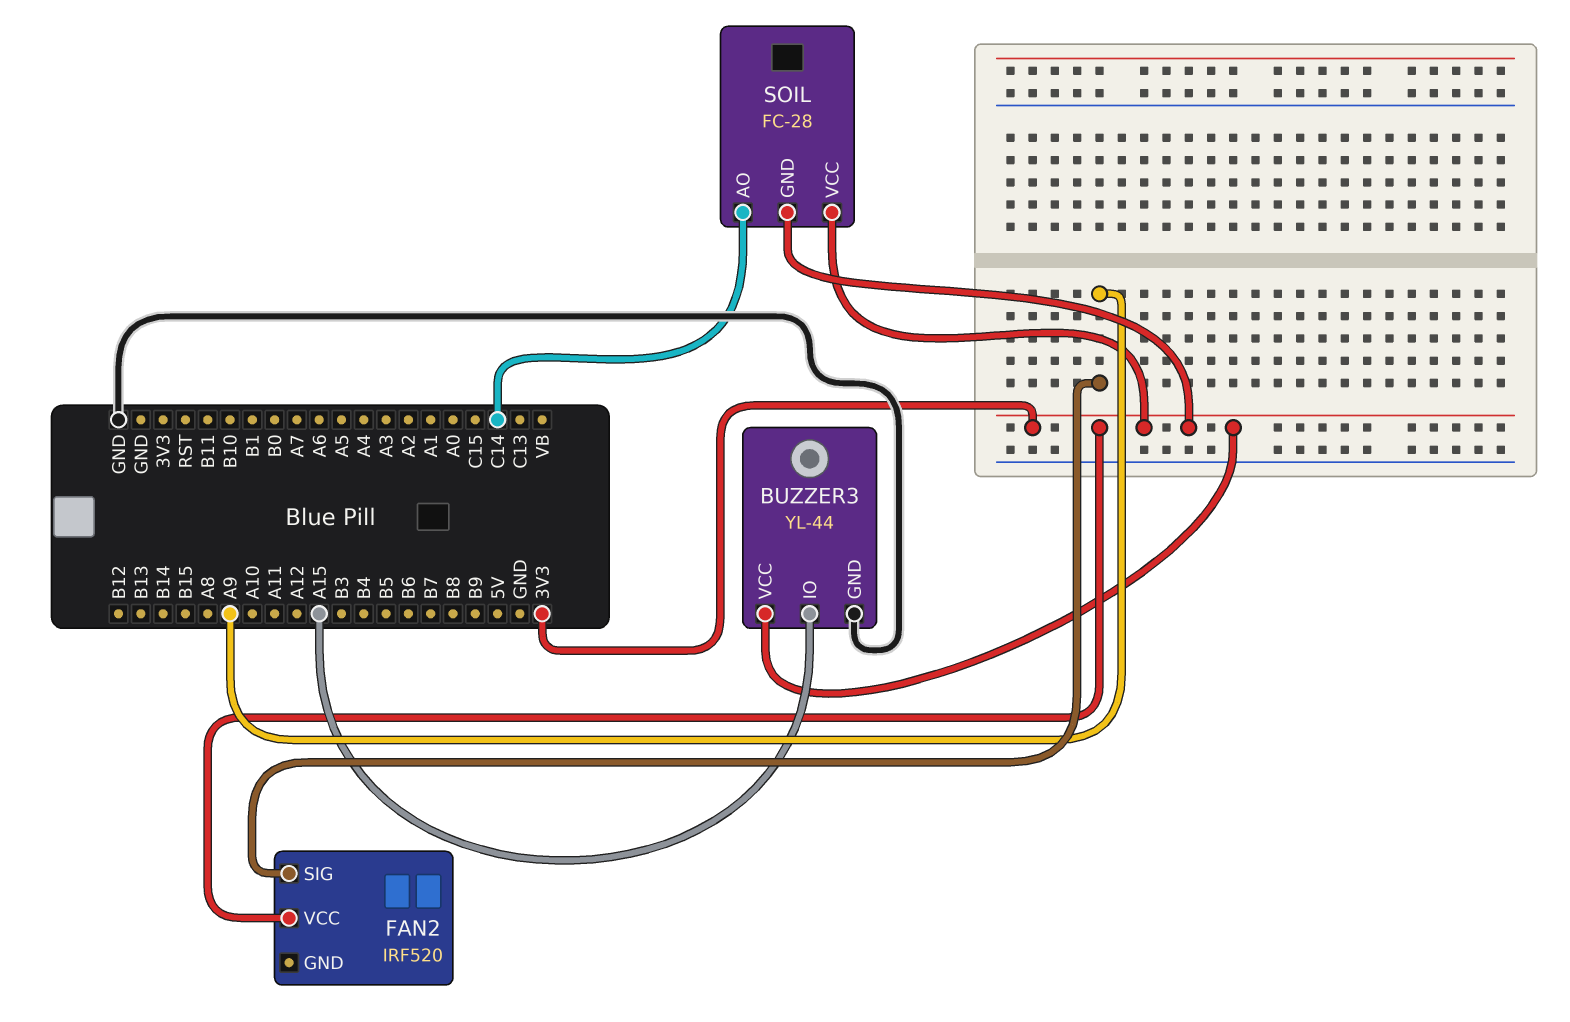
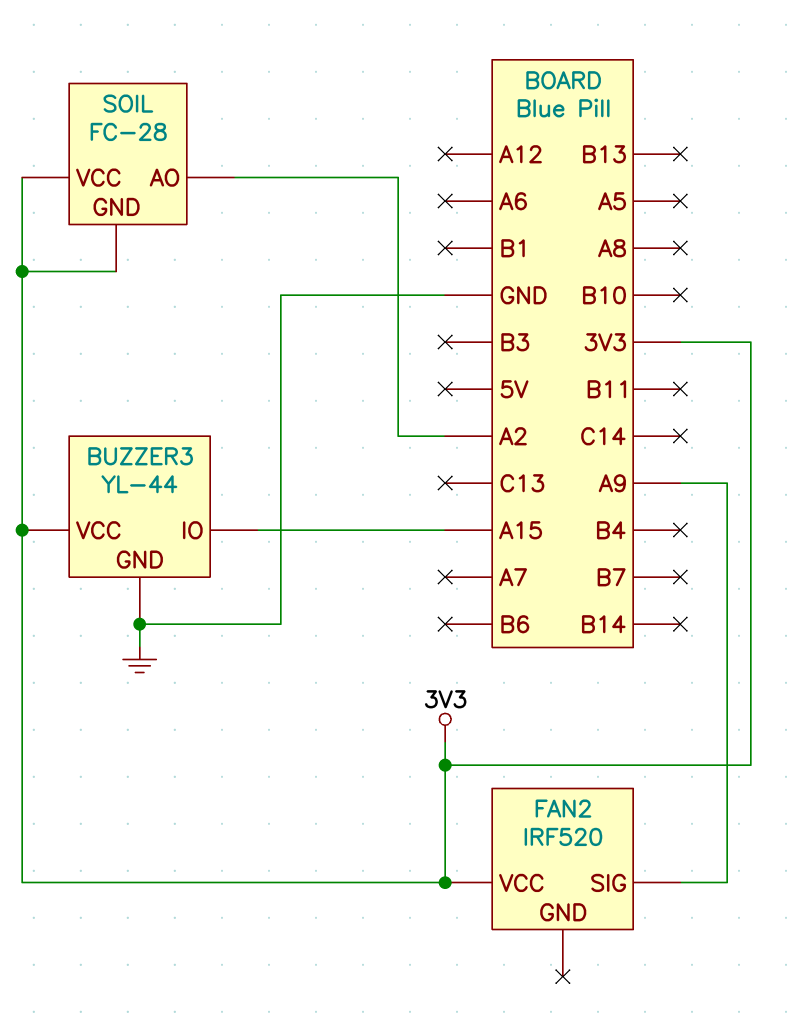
SOIL pin AO: C14 -> A2

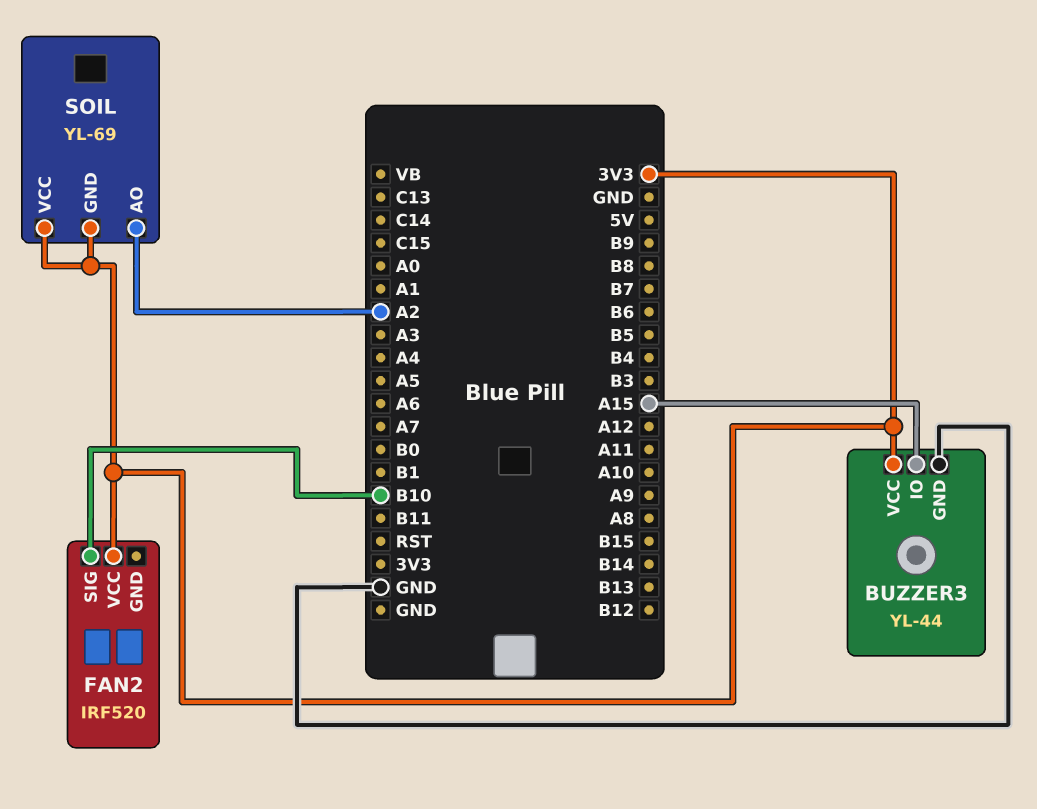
FAN2 pin SIG: A9 -> B10
SOIL: FC-28 -> YL-69

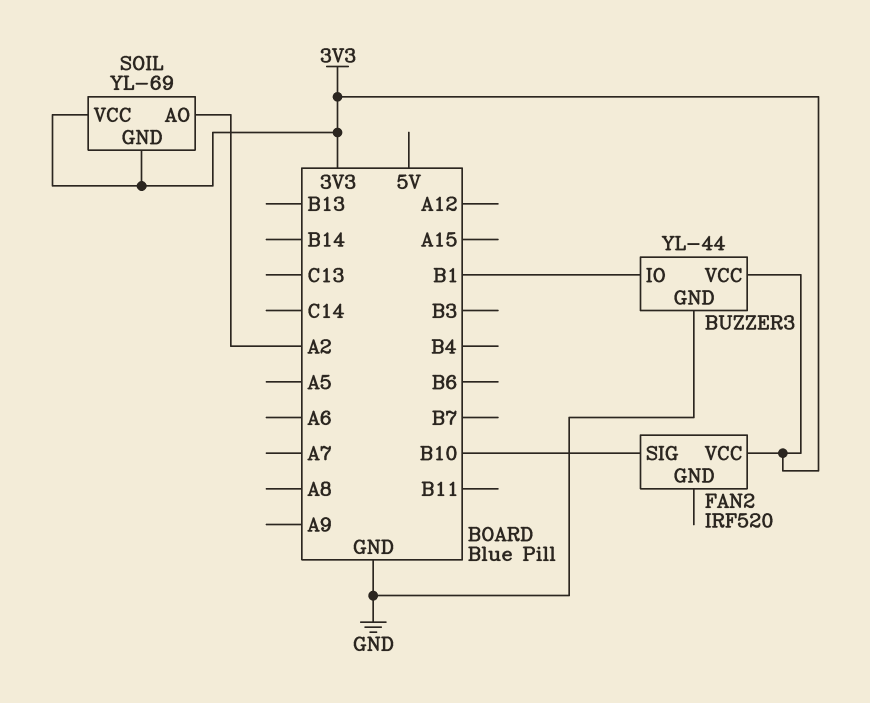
BUZZER3 pin IO: A15 -> B1

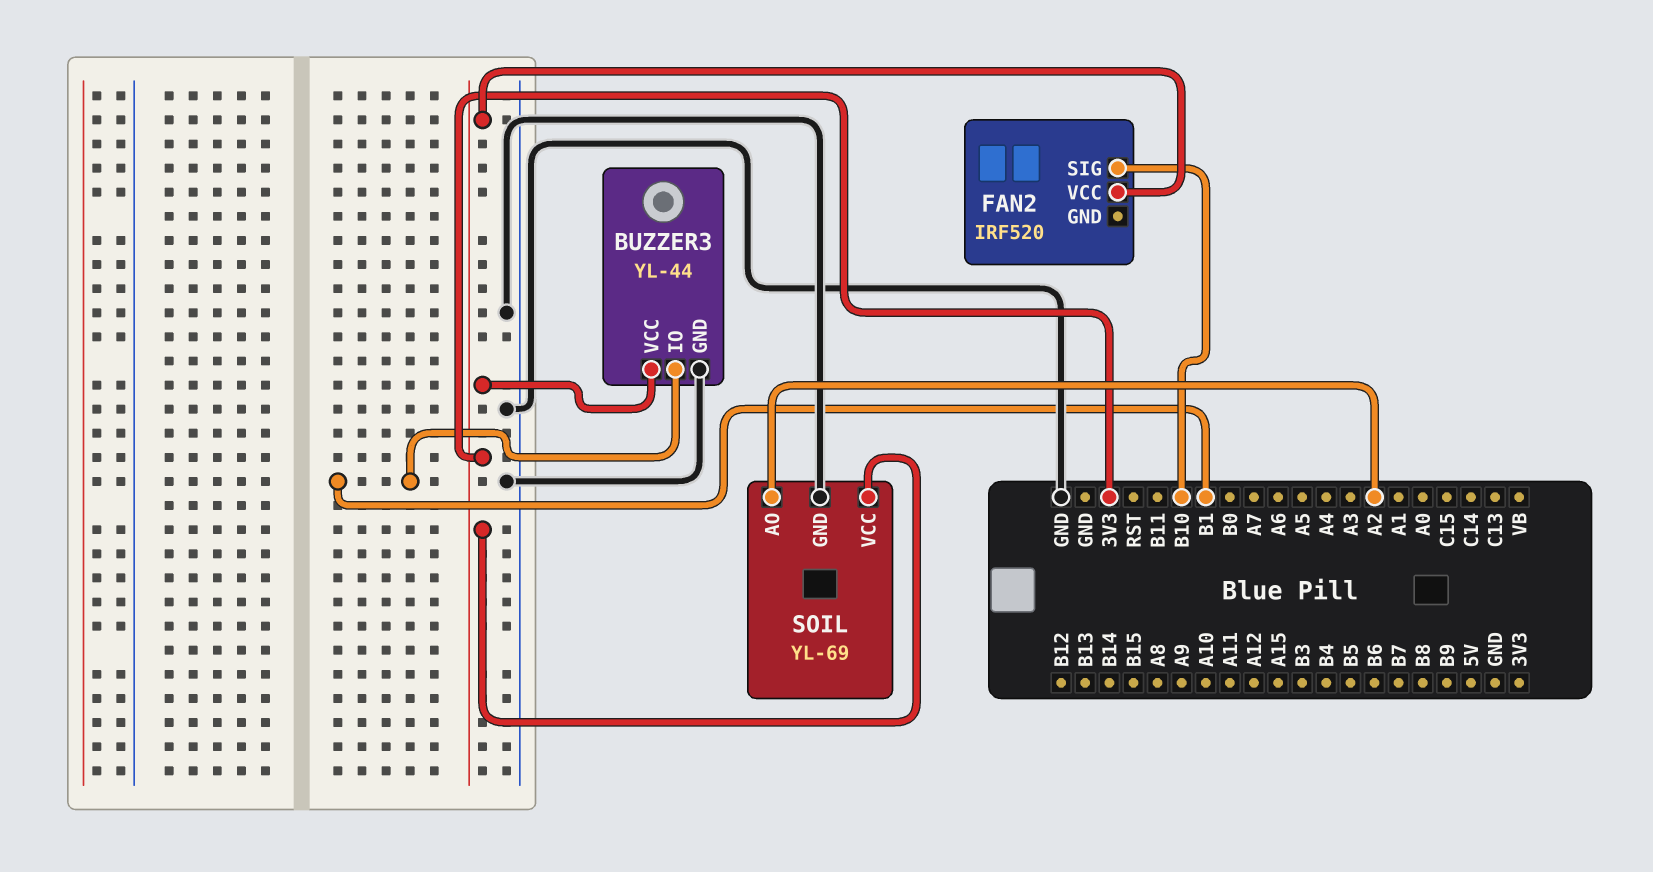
SOIL pin GND: 3V3 -> GND

